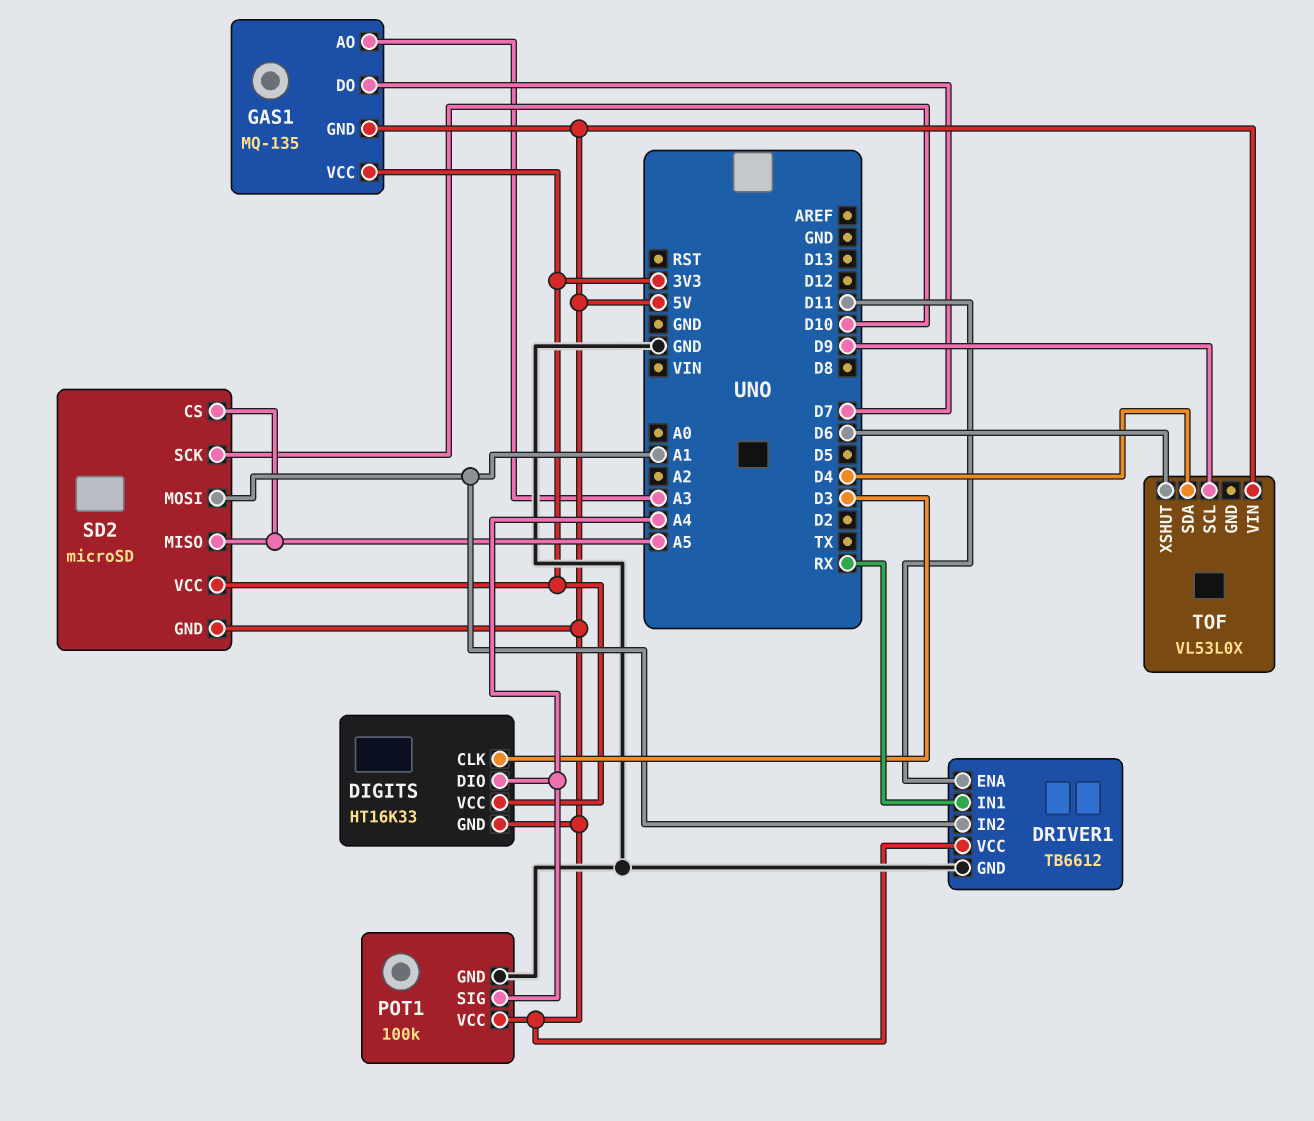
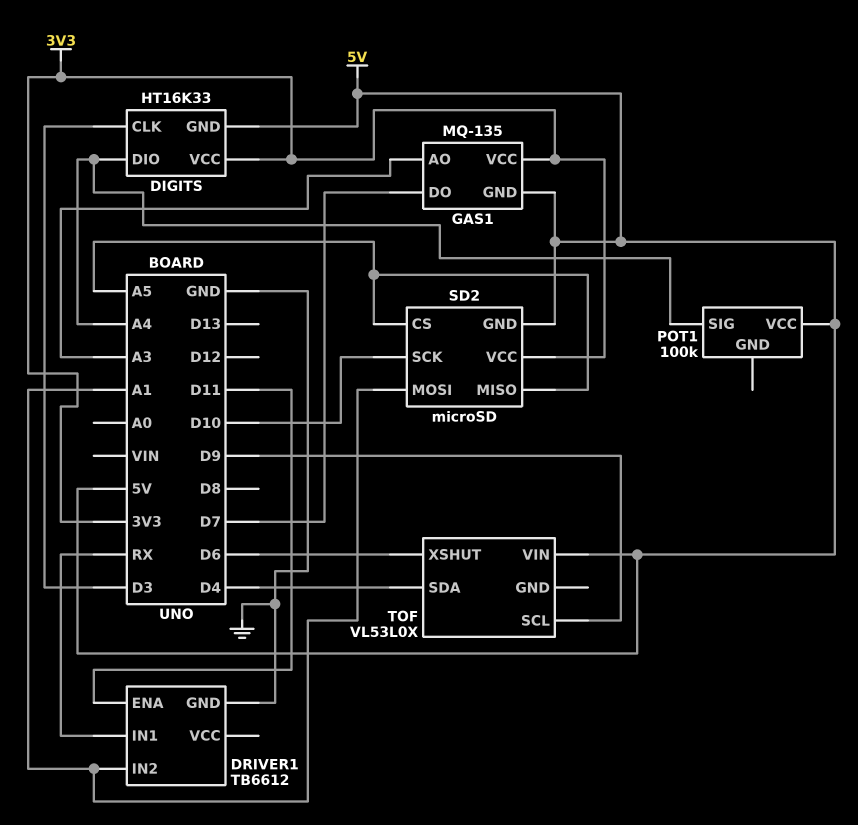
DRIVER1 pin VCC: 5V -> none
POT1 pin GND: GND -> none

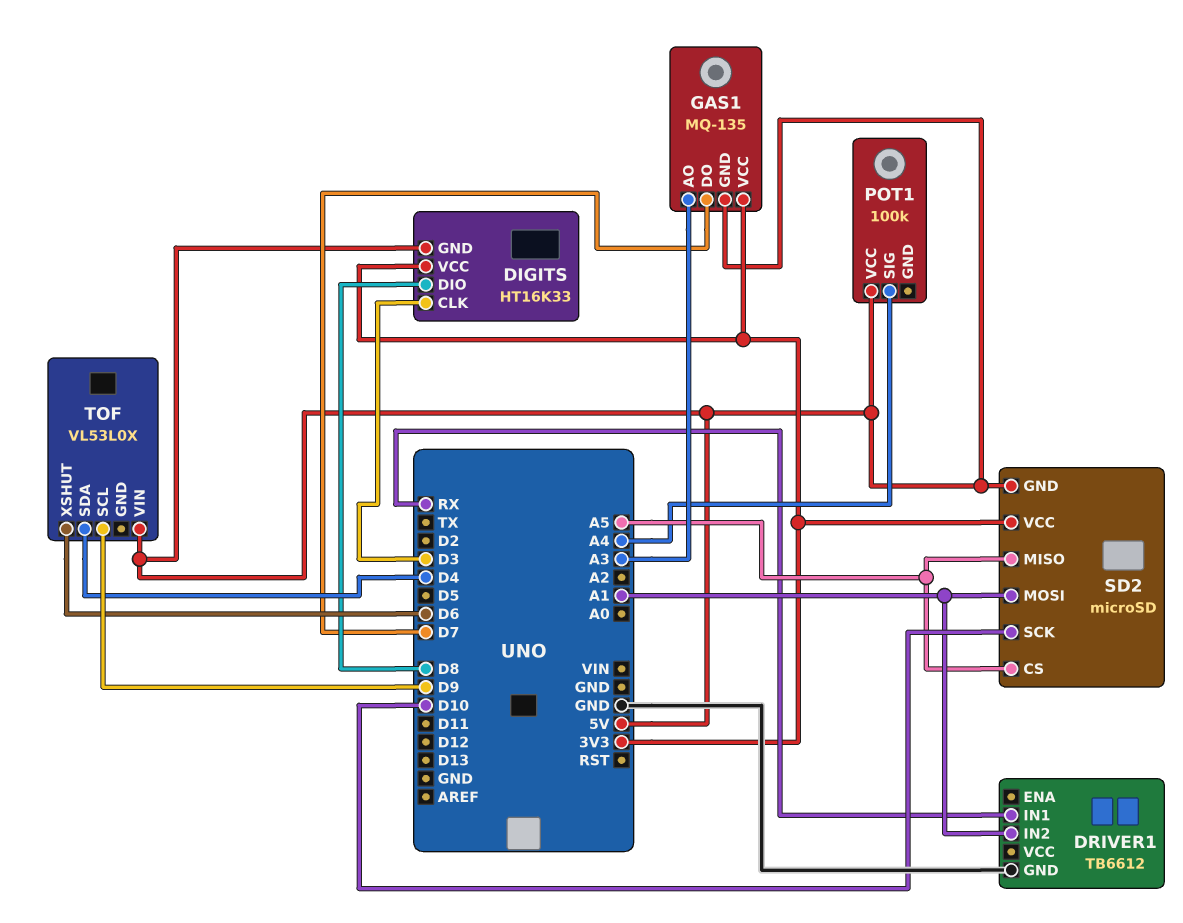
DIGITS pin DIO: A4 -> D8
DRIVER1 pin ENA: D11 -> none

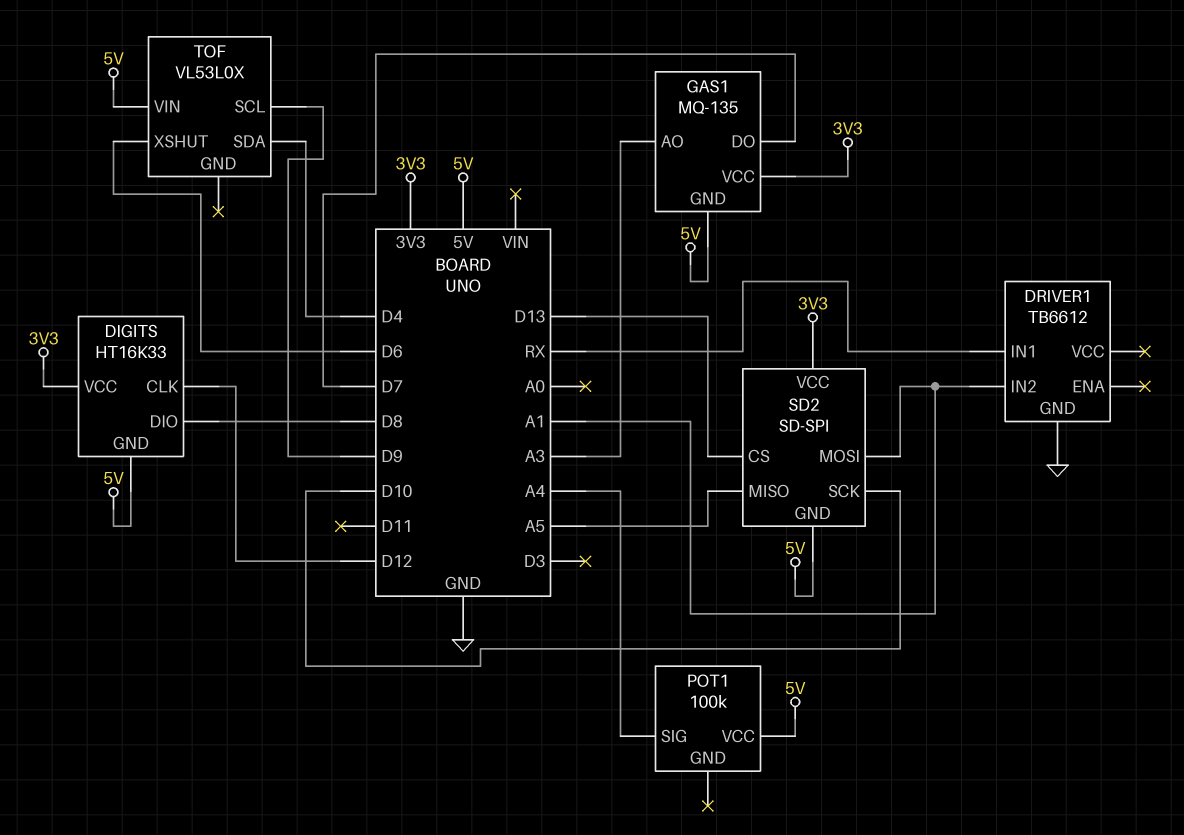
DIGITS pin CLK: D3 -> D12
SD2: microSD -> SD-SPI
SD2 pin CS: A5 -> D13

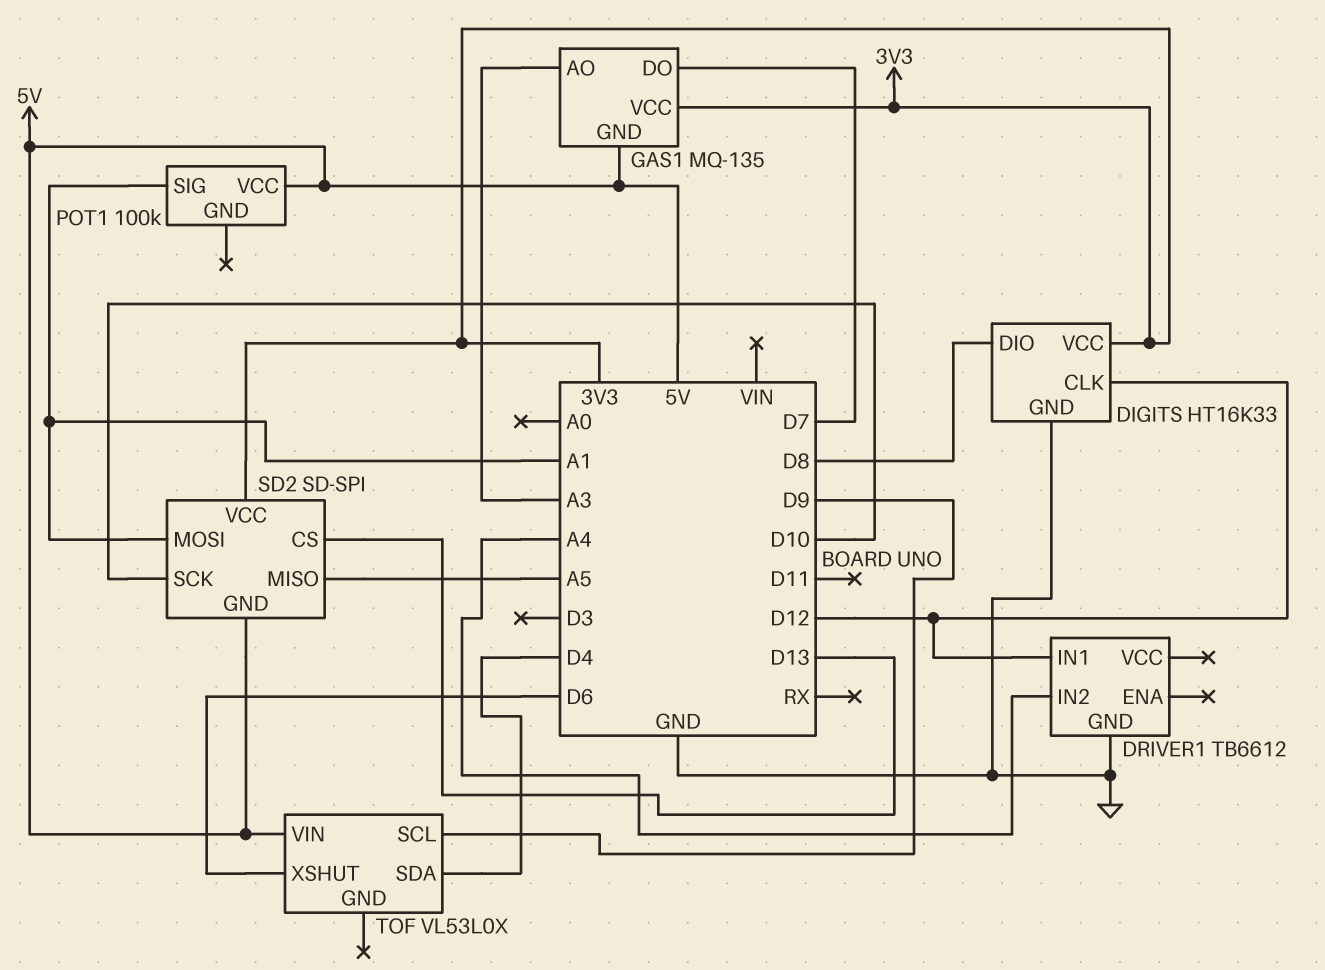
DIGITS pin GND: 5V -> GND
DRIVER1 pin IN1: RX -> D12
DRIVER1 pin IN2: A1 -> A4
POT1 pin SIG: A4 -> A1

